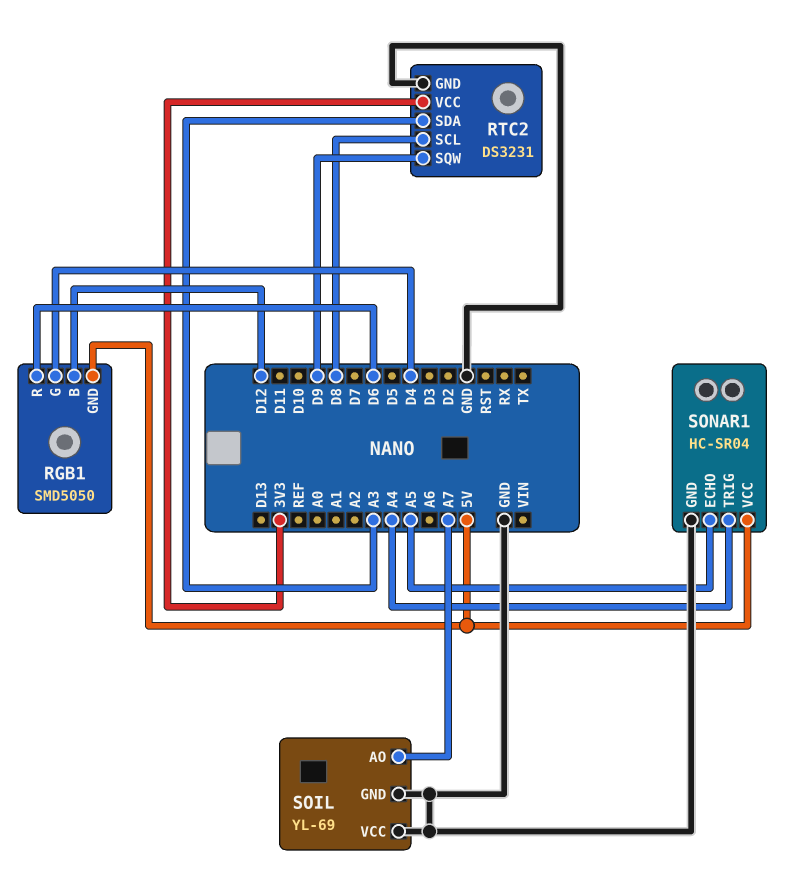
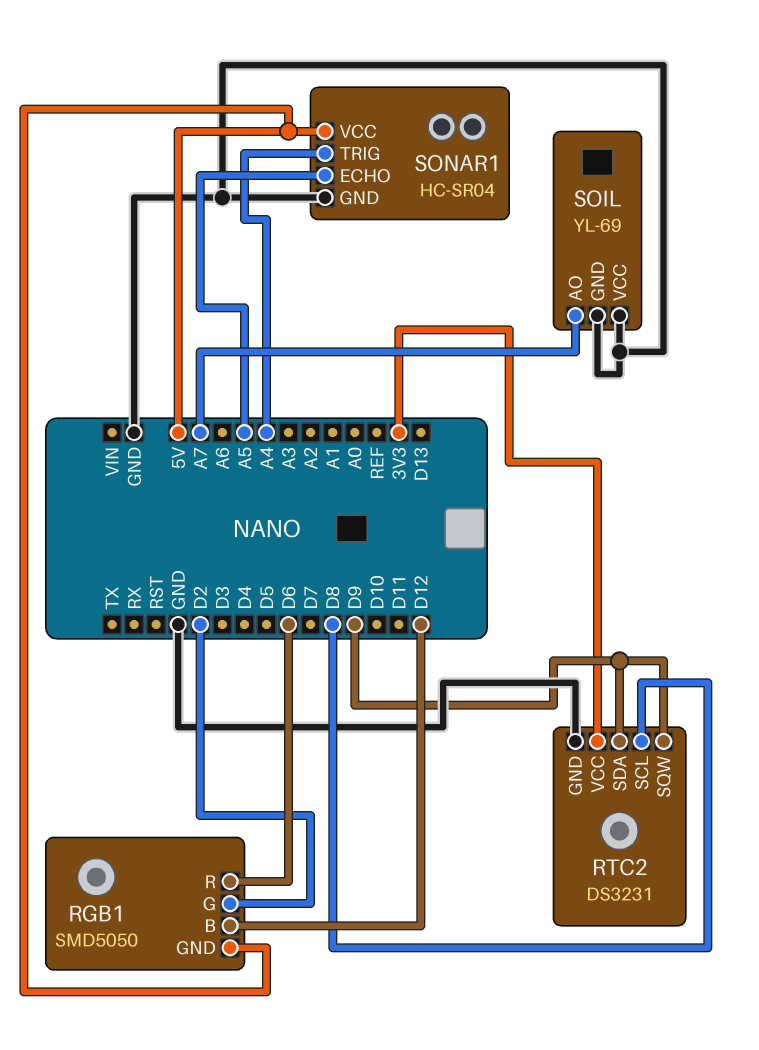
RGB1 pin G: D4 -> D2
RTC2 pin SDA: A3 -> D9

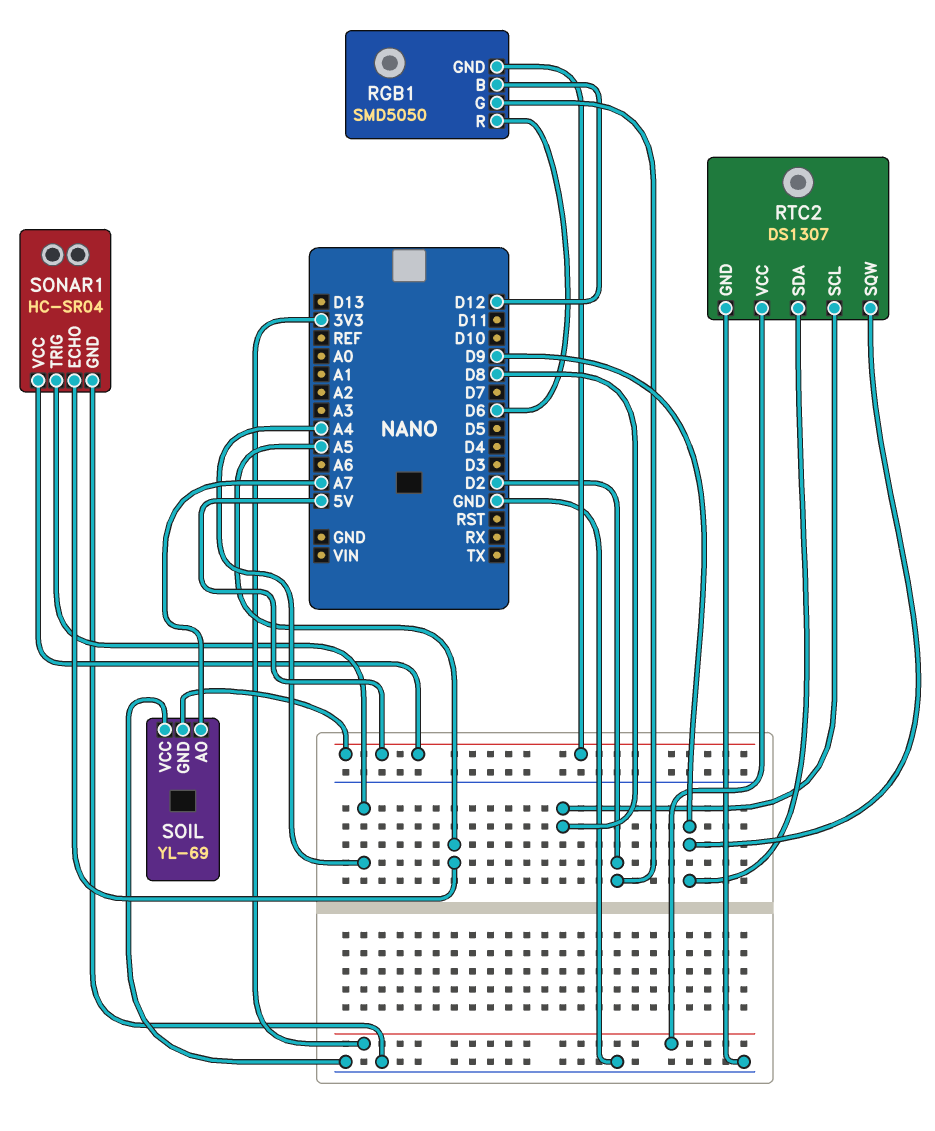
RTC2: DS3231 -> DS1307
SOIL pin GND: GND -> 5V

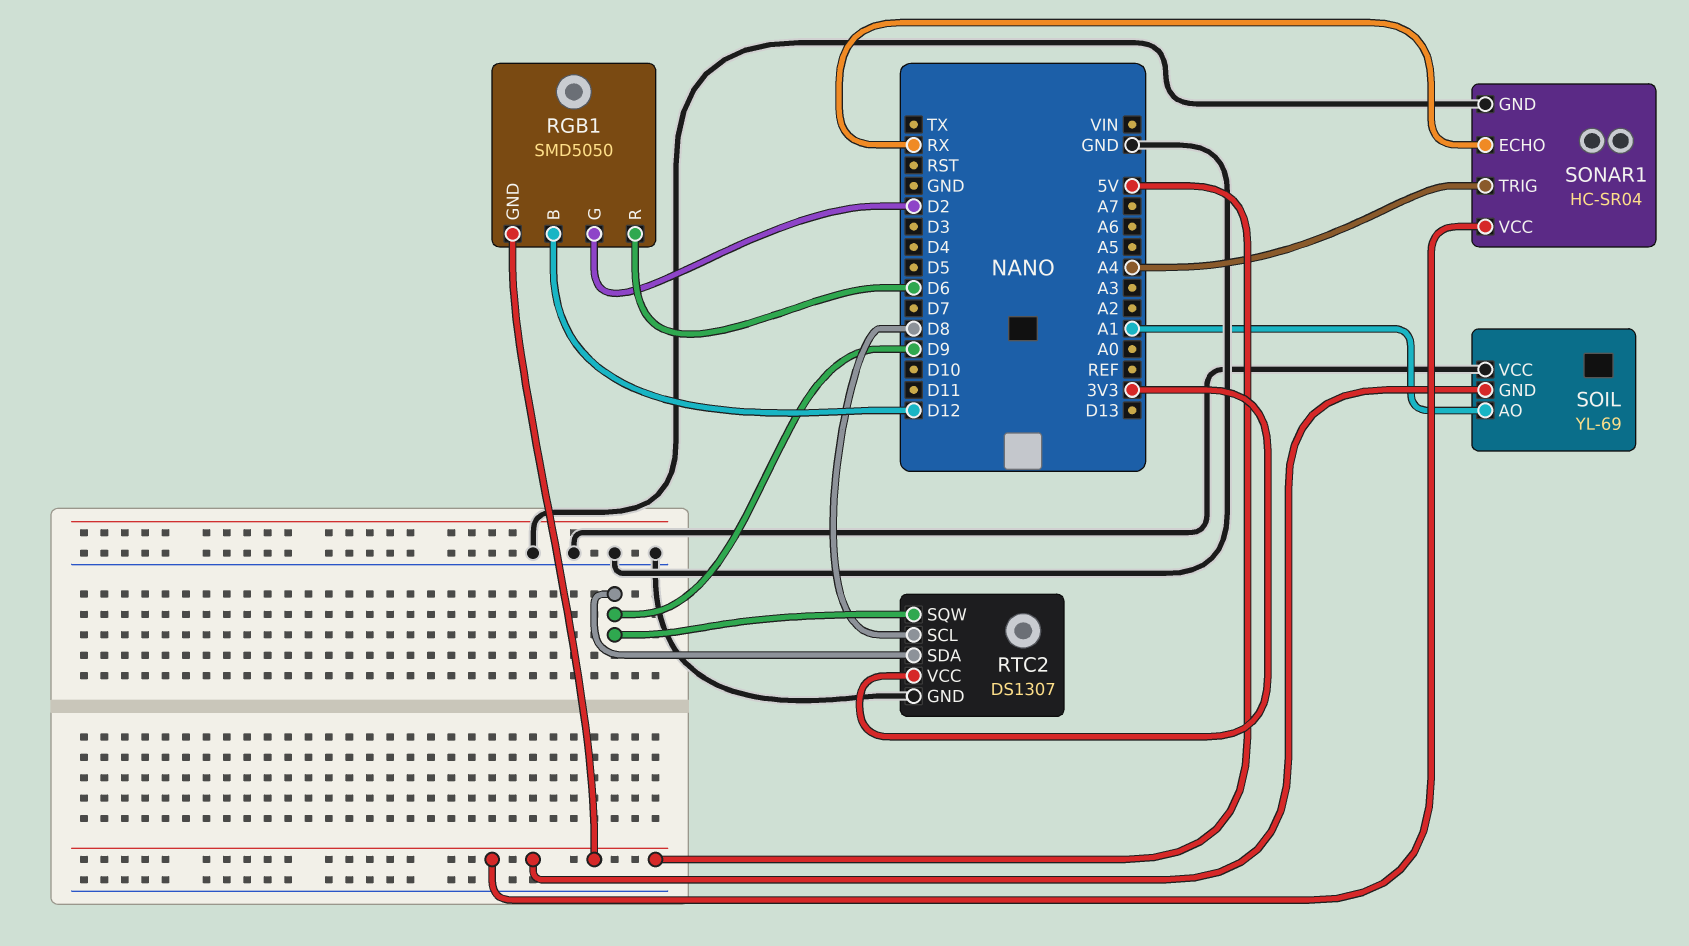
SOIL pin AO: A7 -> A1
SONAR1 pin ECHO: A5 -> RX

